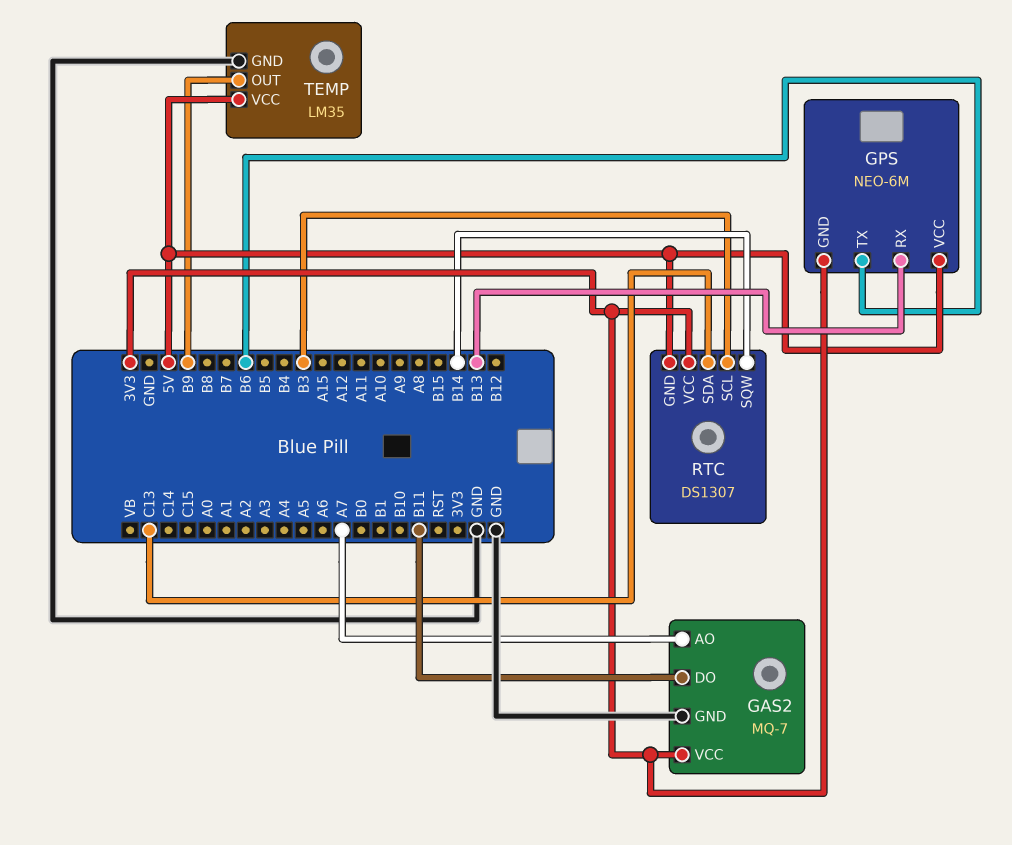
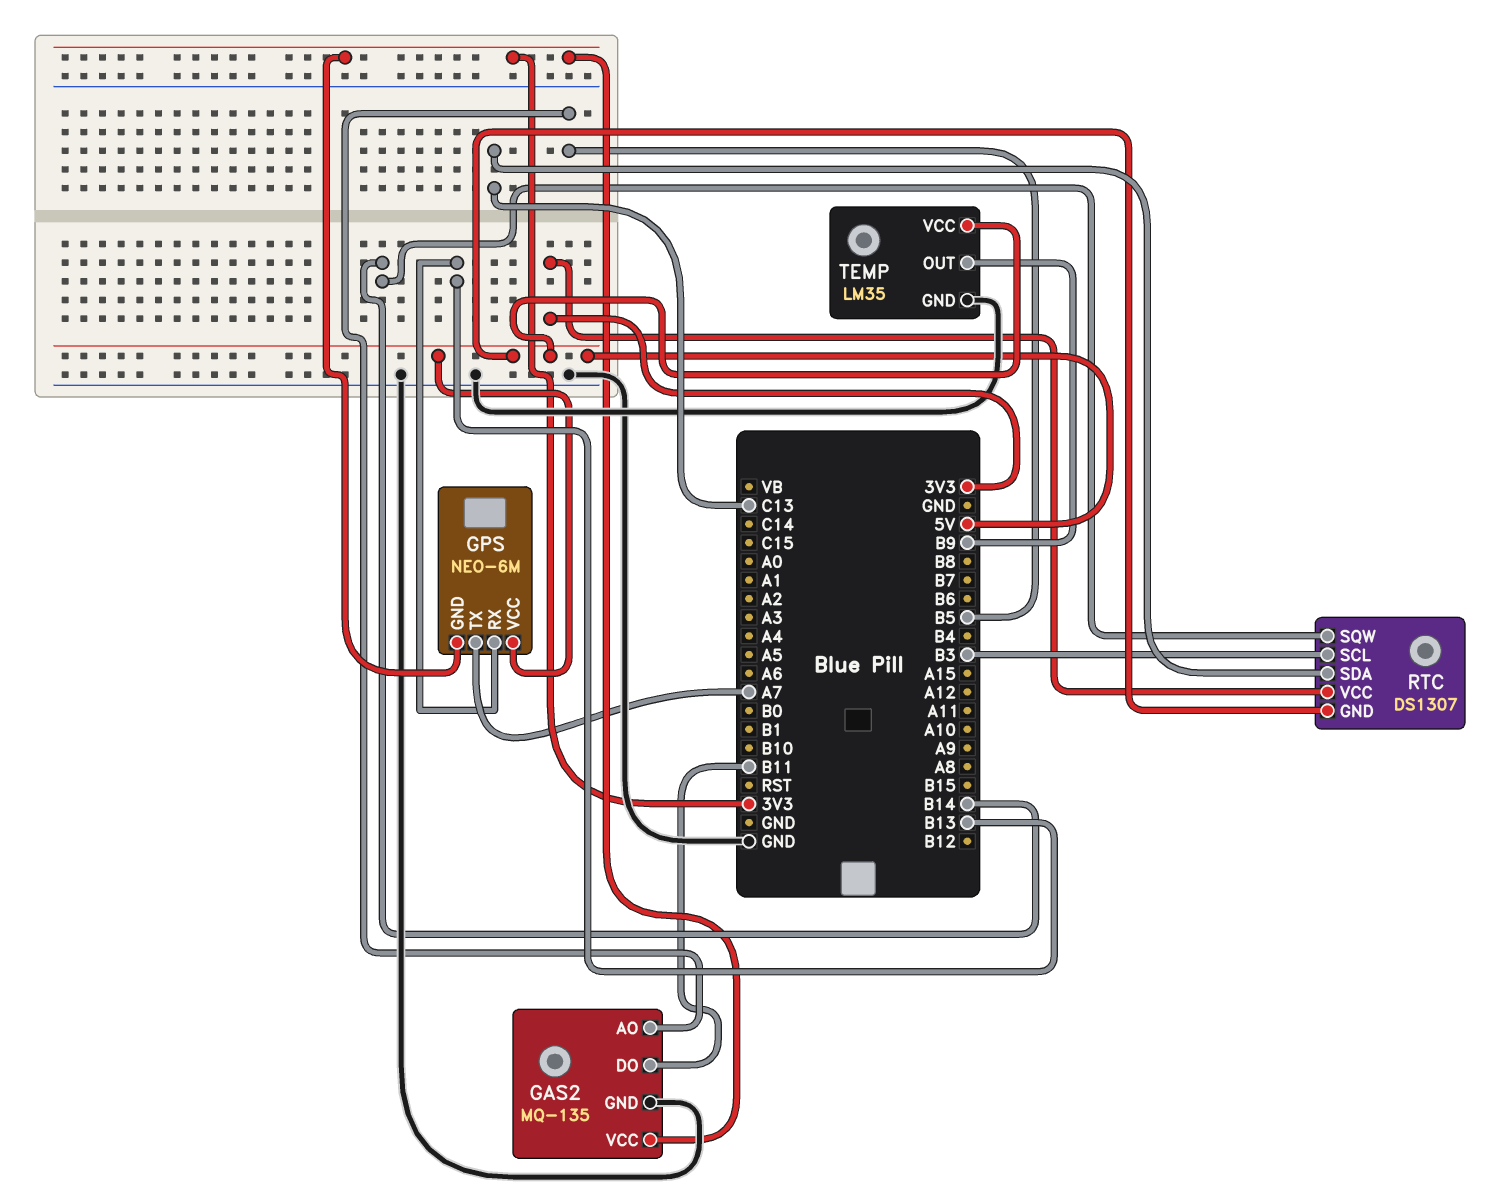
GAS2: MQ-7 -> MQ-135
GAS2 pin AO: A7 -> B5
GPS pin TX: B6 -> A7

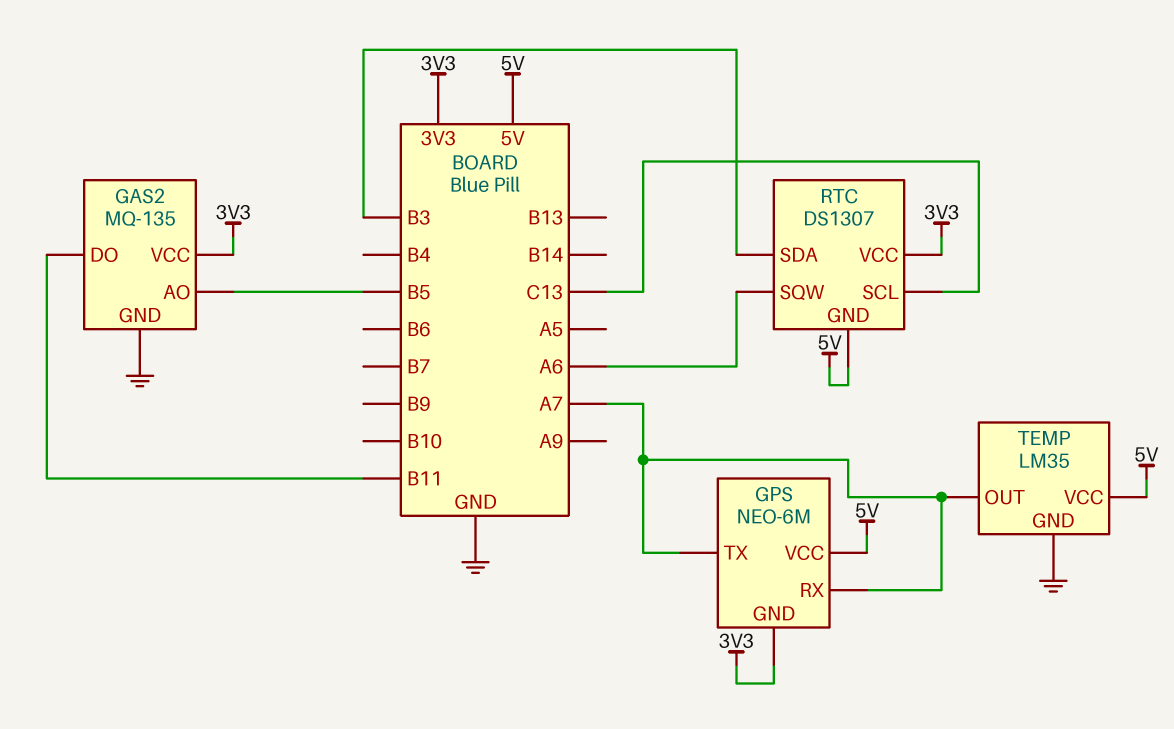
GPS pin RX: B13 -> A7
RTC pin SCL: B3 -> C13
RTC pin SDA: C13 -> B3
RTC pin SQW: B14 -> A6
TEMP pin OUT: B9 -> A7

